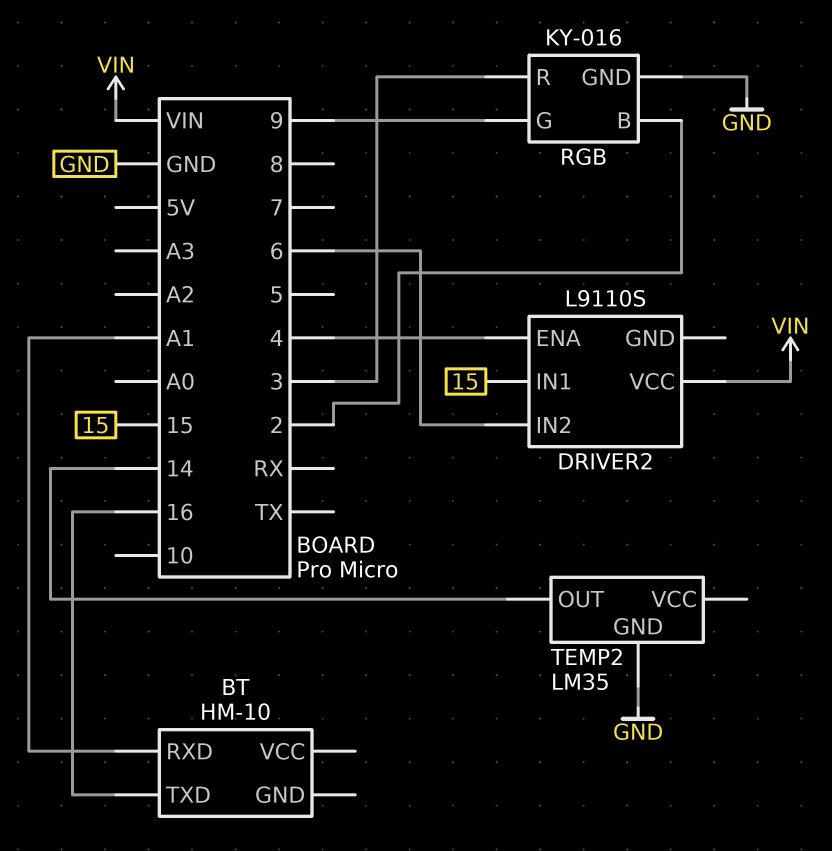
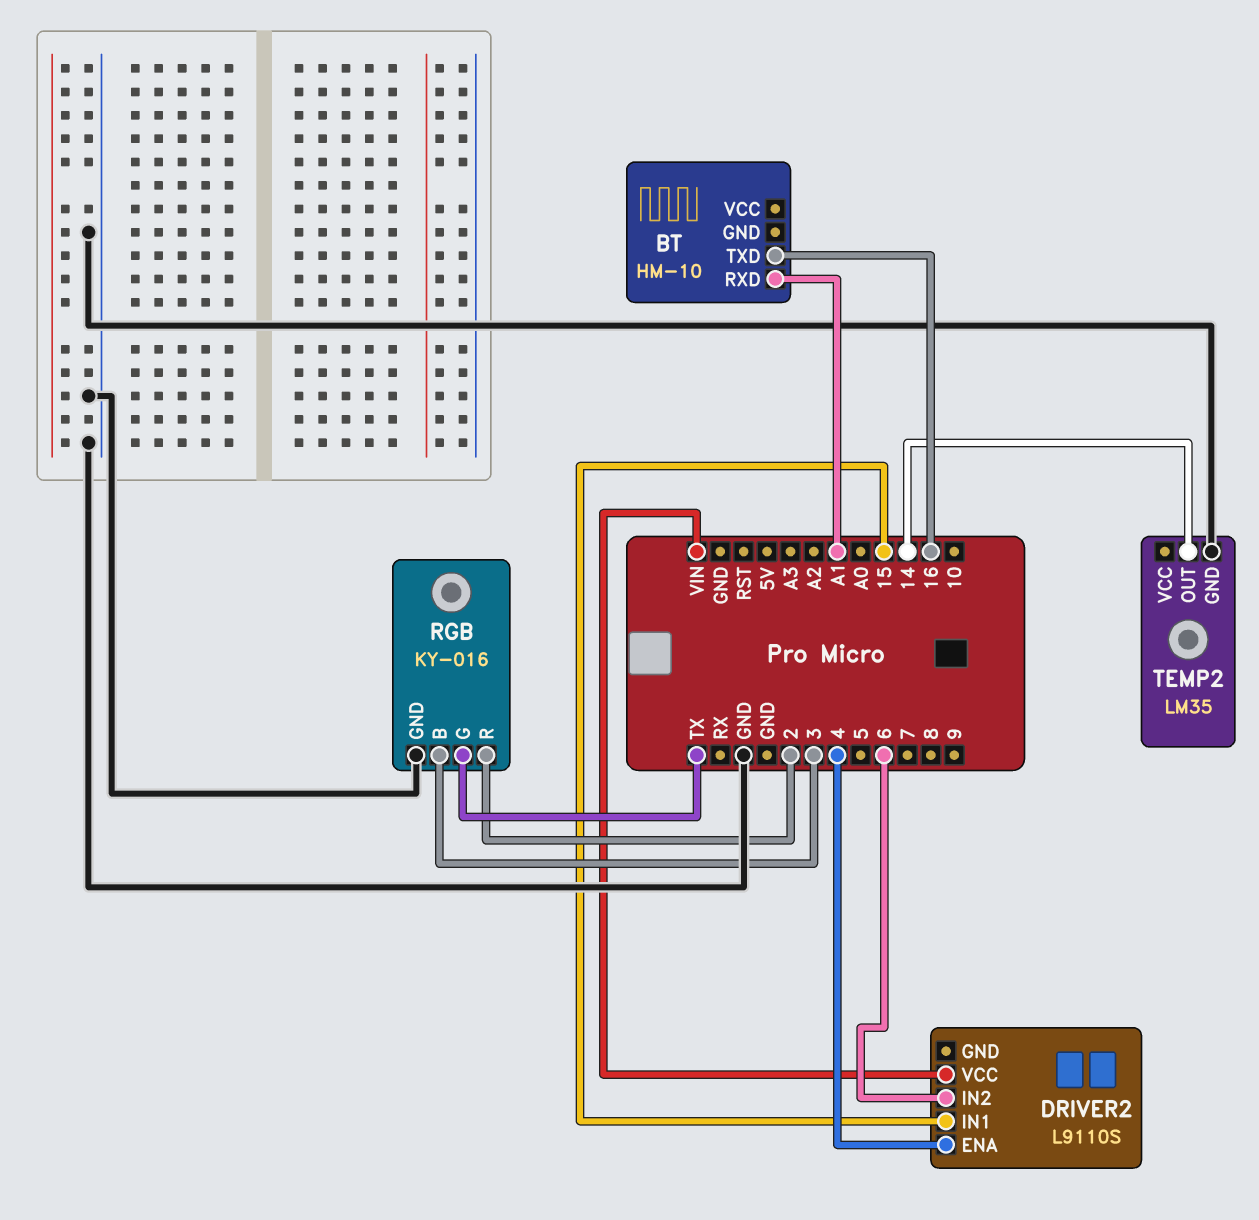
RGB pin B: 2 -> 3
RGB pin G: 9 -> TX
RGB pin R: 3 -> 2

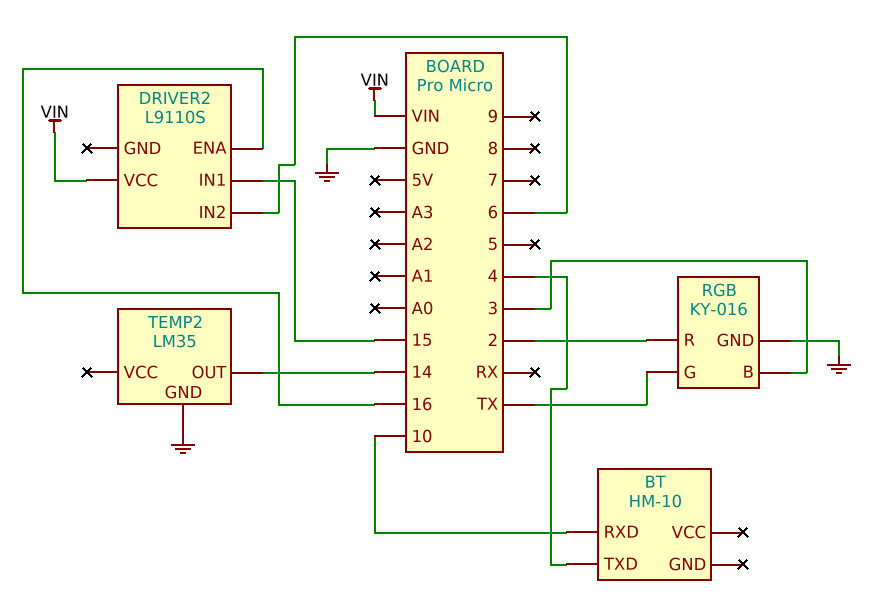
BT pin RXD: A1 -> 10
BT pin TXD: 16 -> 4
DRIVER2 pin ENA: 4 -> 16

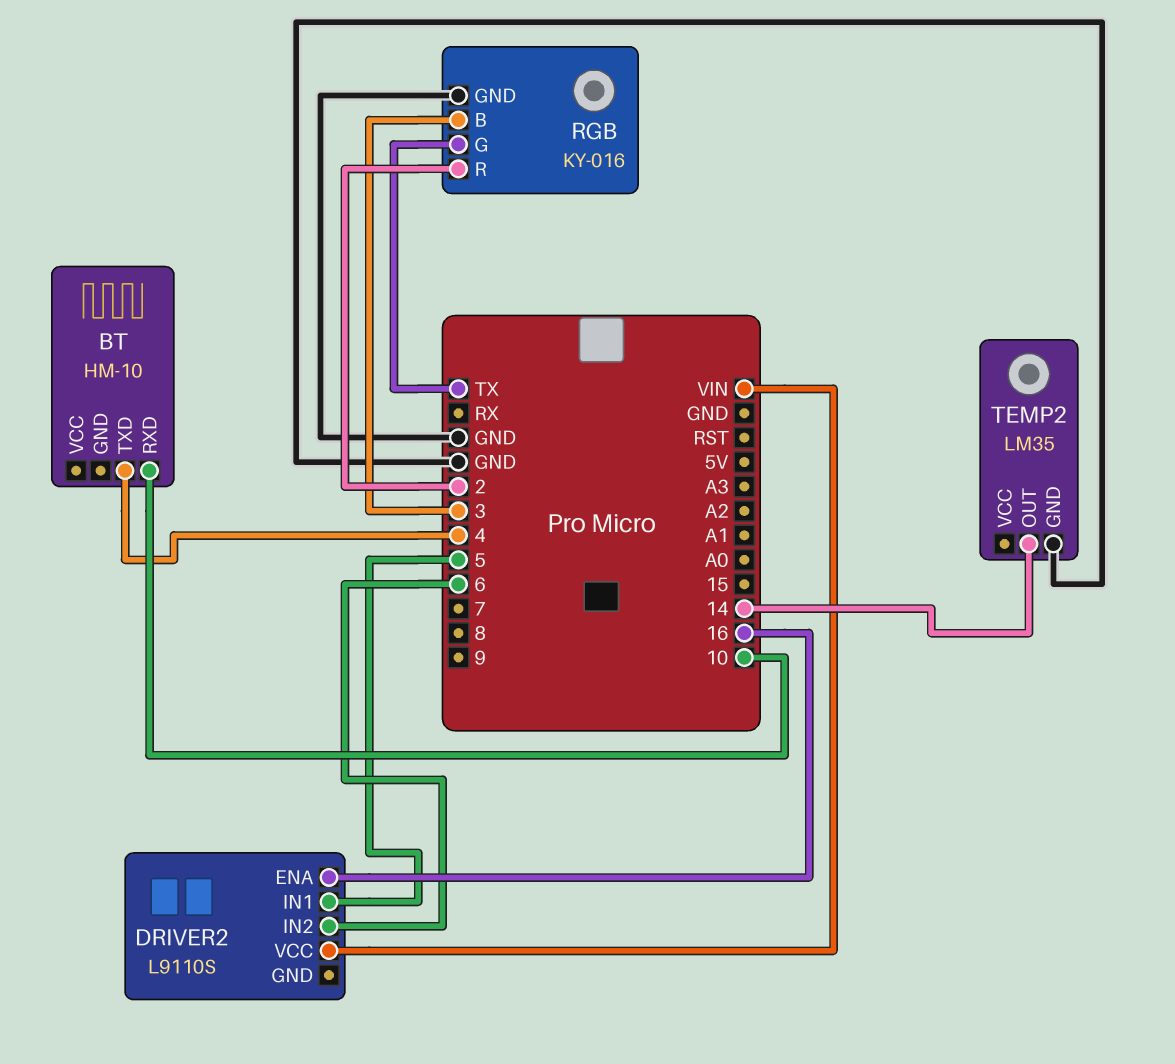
DRIVER2 pin IN1: 15 -> 5

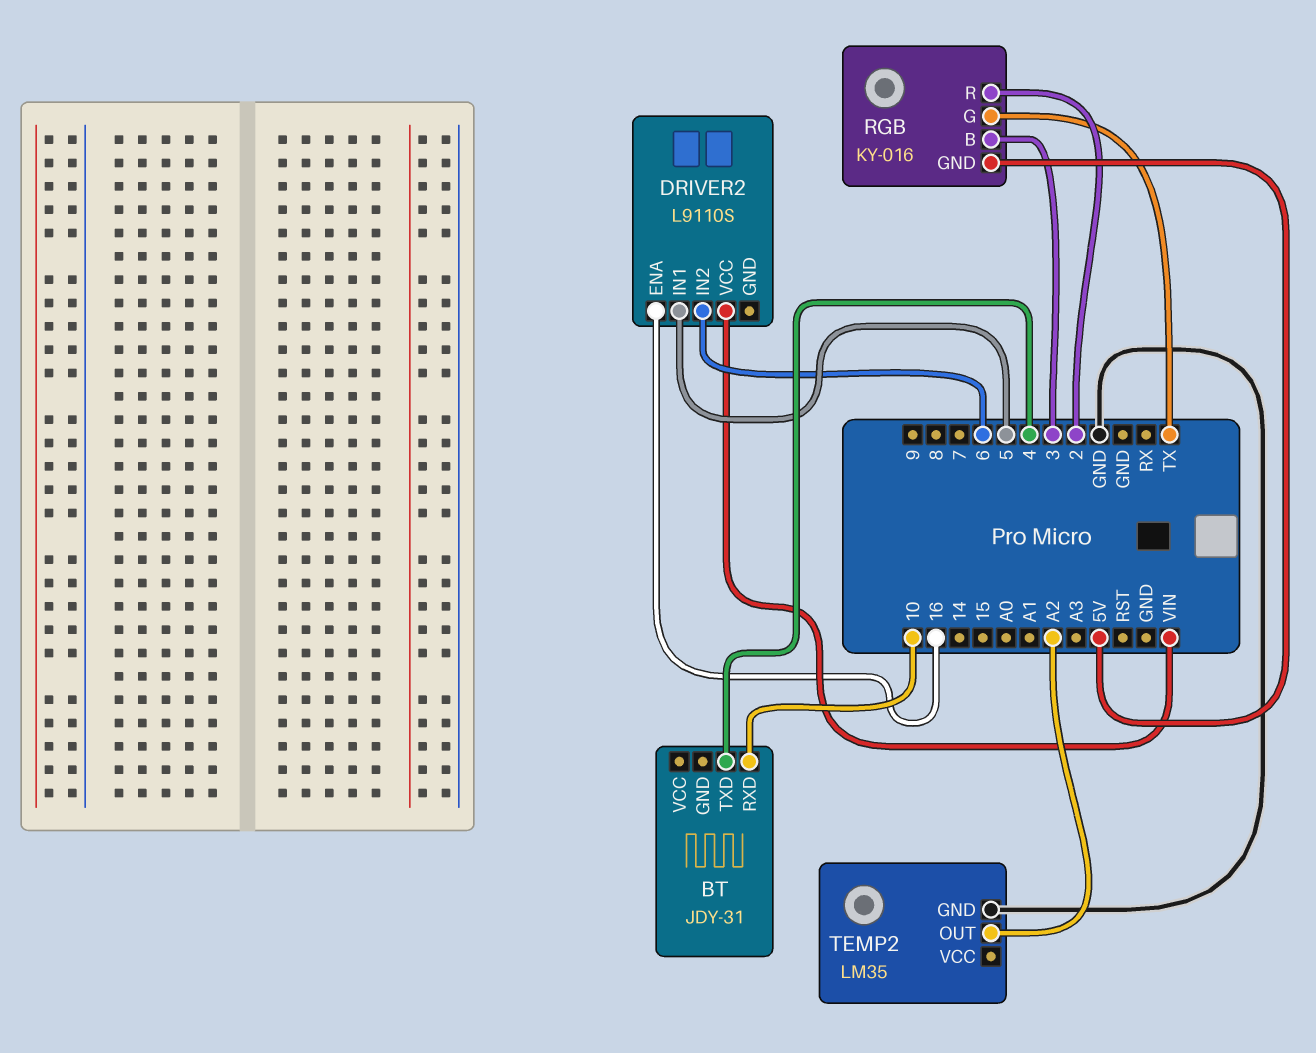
BT: HM-10 -> JDY-31
RGB pin GND: GND -> 5V
TEMP2 pin OUT: 14 -> A2

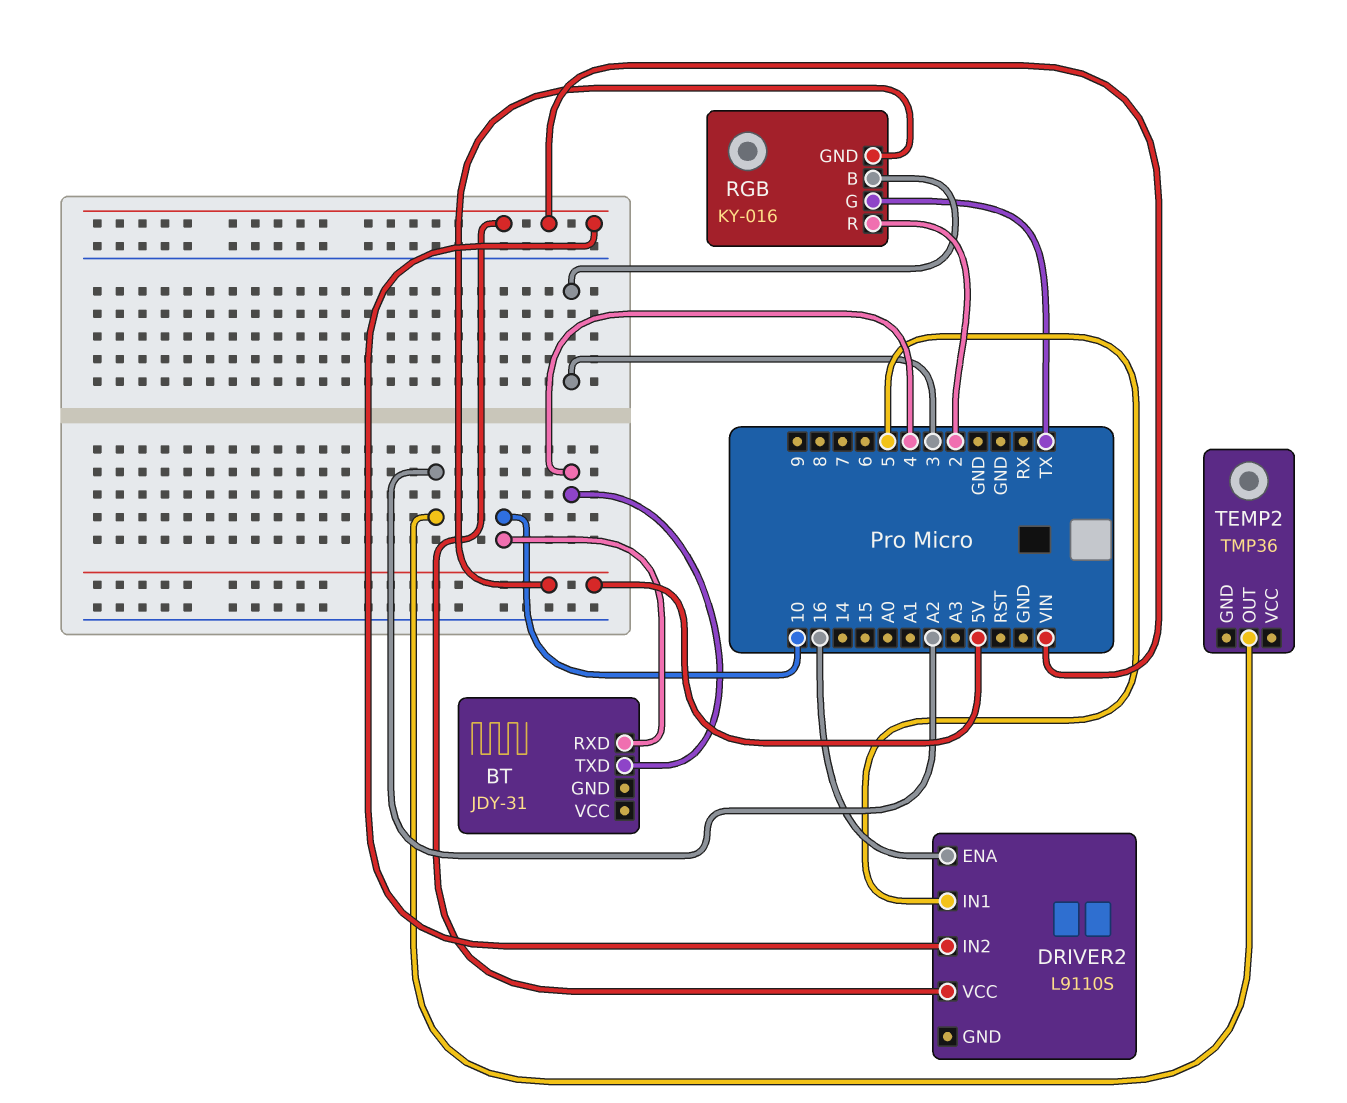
DRIVER2 pin IN2: 6 -> VIN
TEMP2: LM35 -> TMP36
TEMP2 pin GND: GND -> none

